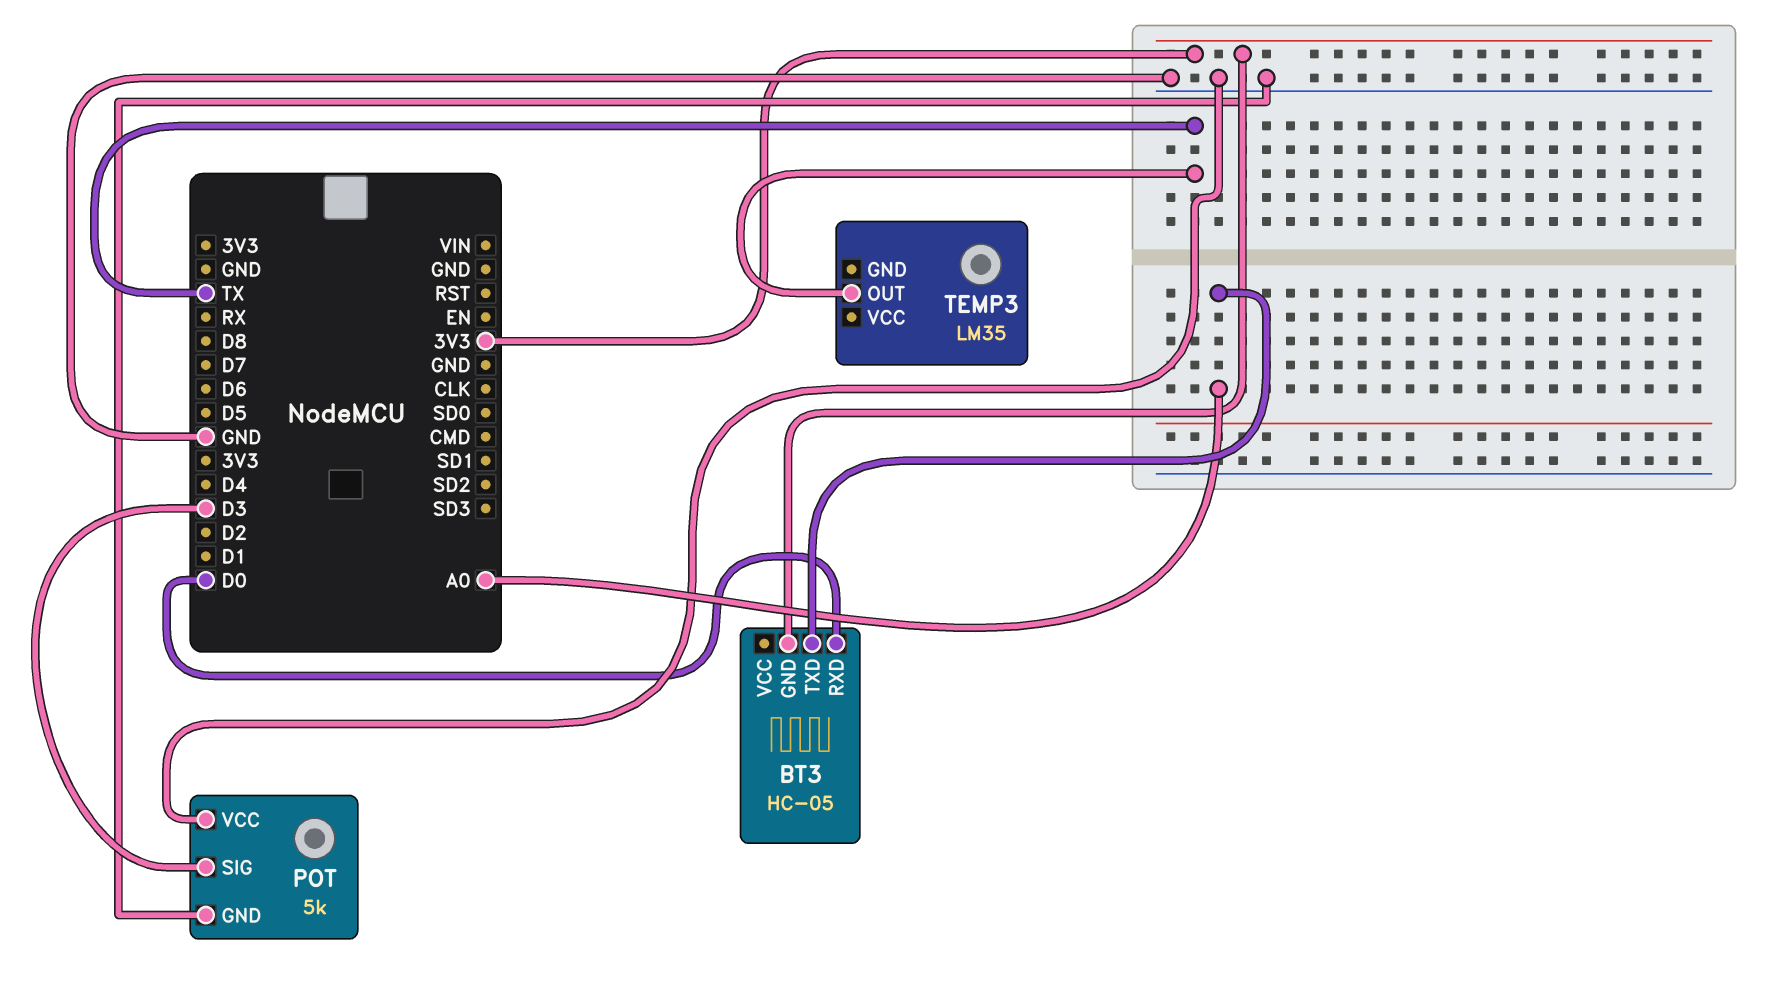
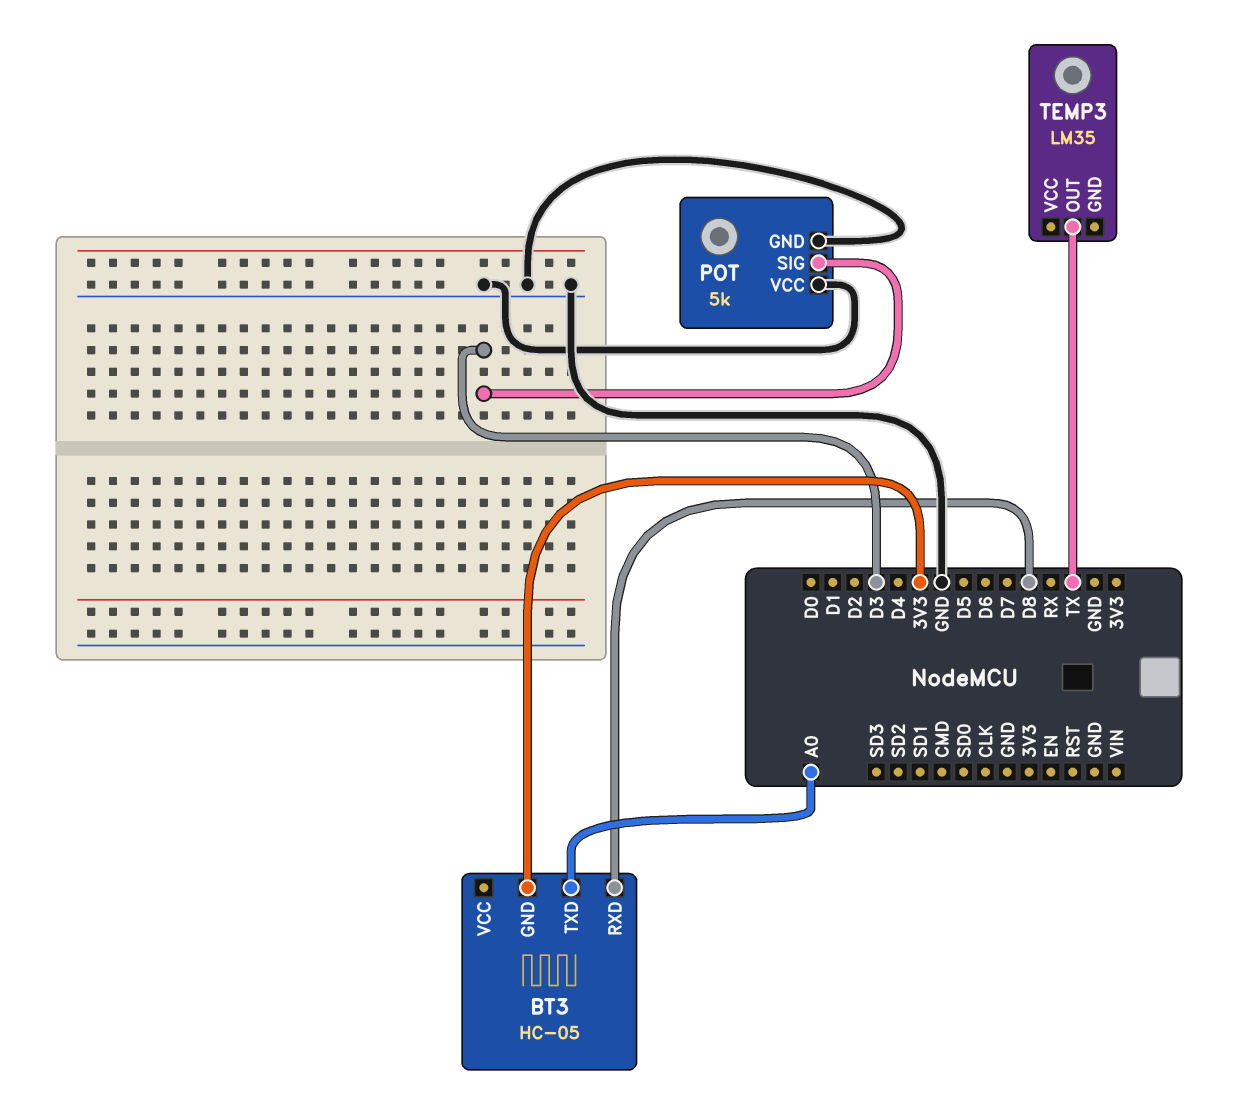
BT3 pin RXD: D0 -> D8

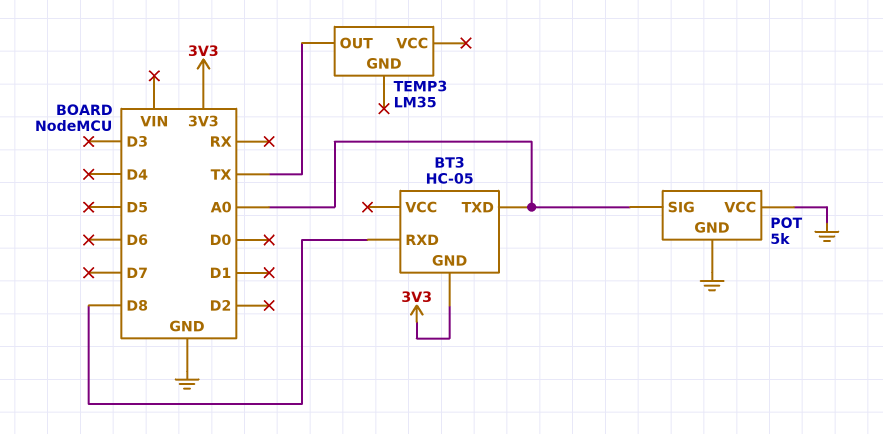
POT pin SIG: D3 -> A0

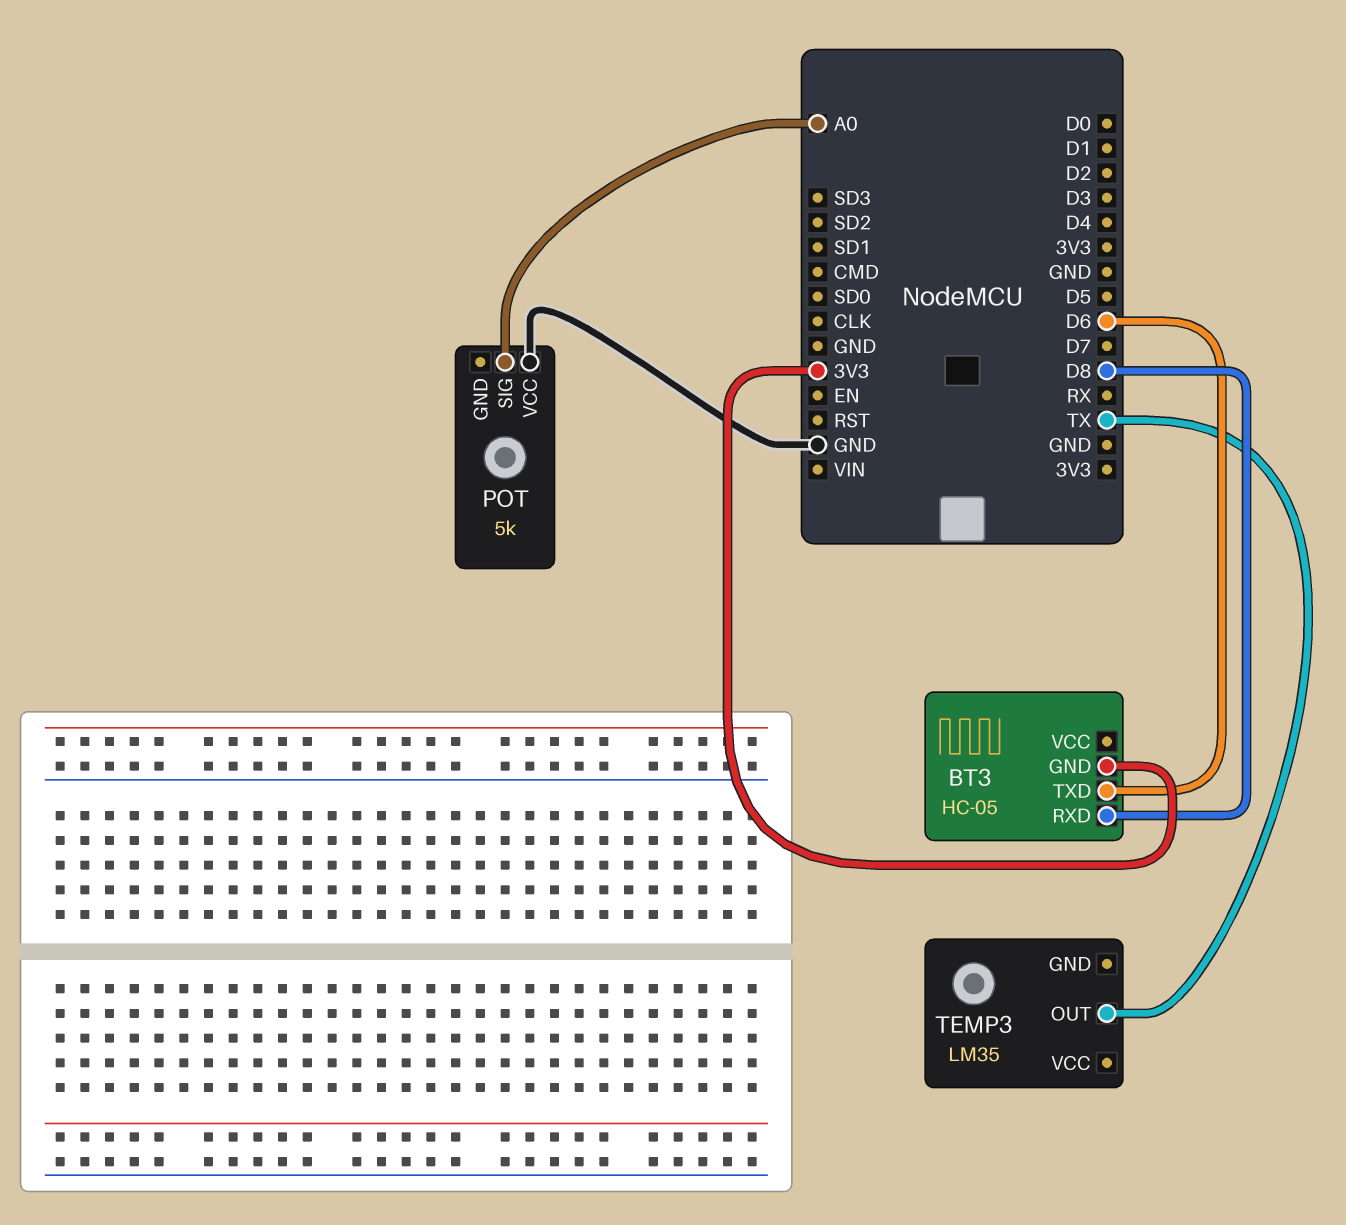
BT3 pin TXD: A0 -> D6
POT pin GND: GND -> none

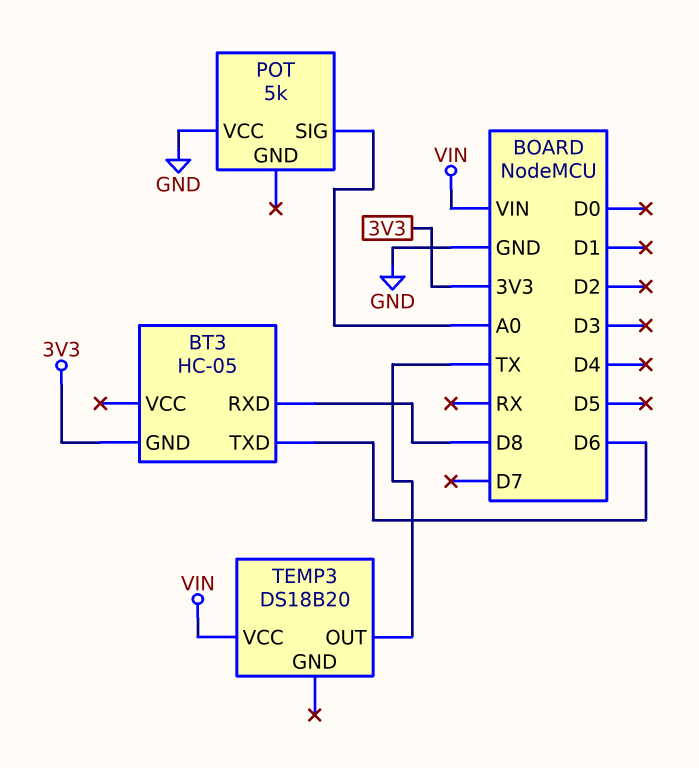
TEMP3: LM35 -> DS18B20
TEMP3 pin VCC: none -> VIN

